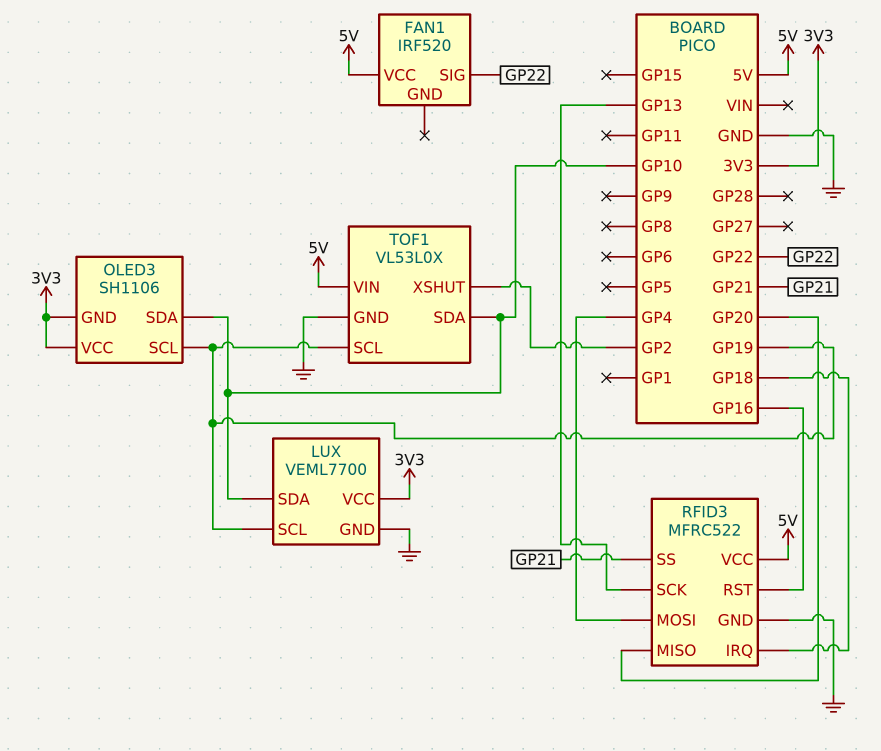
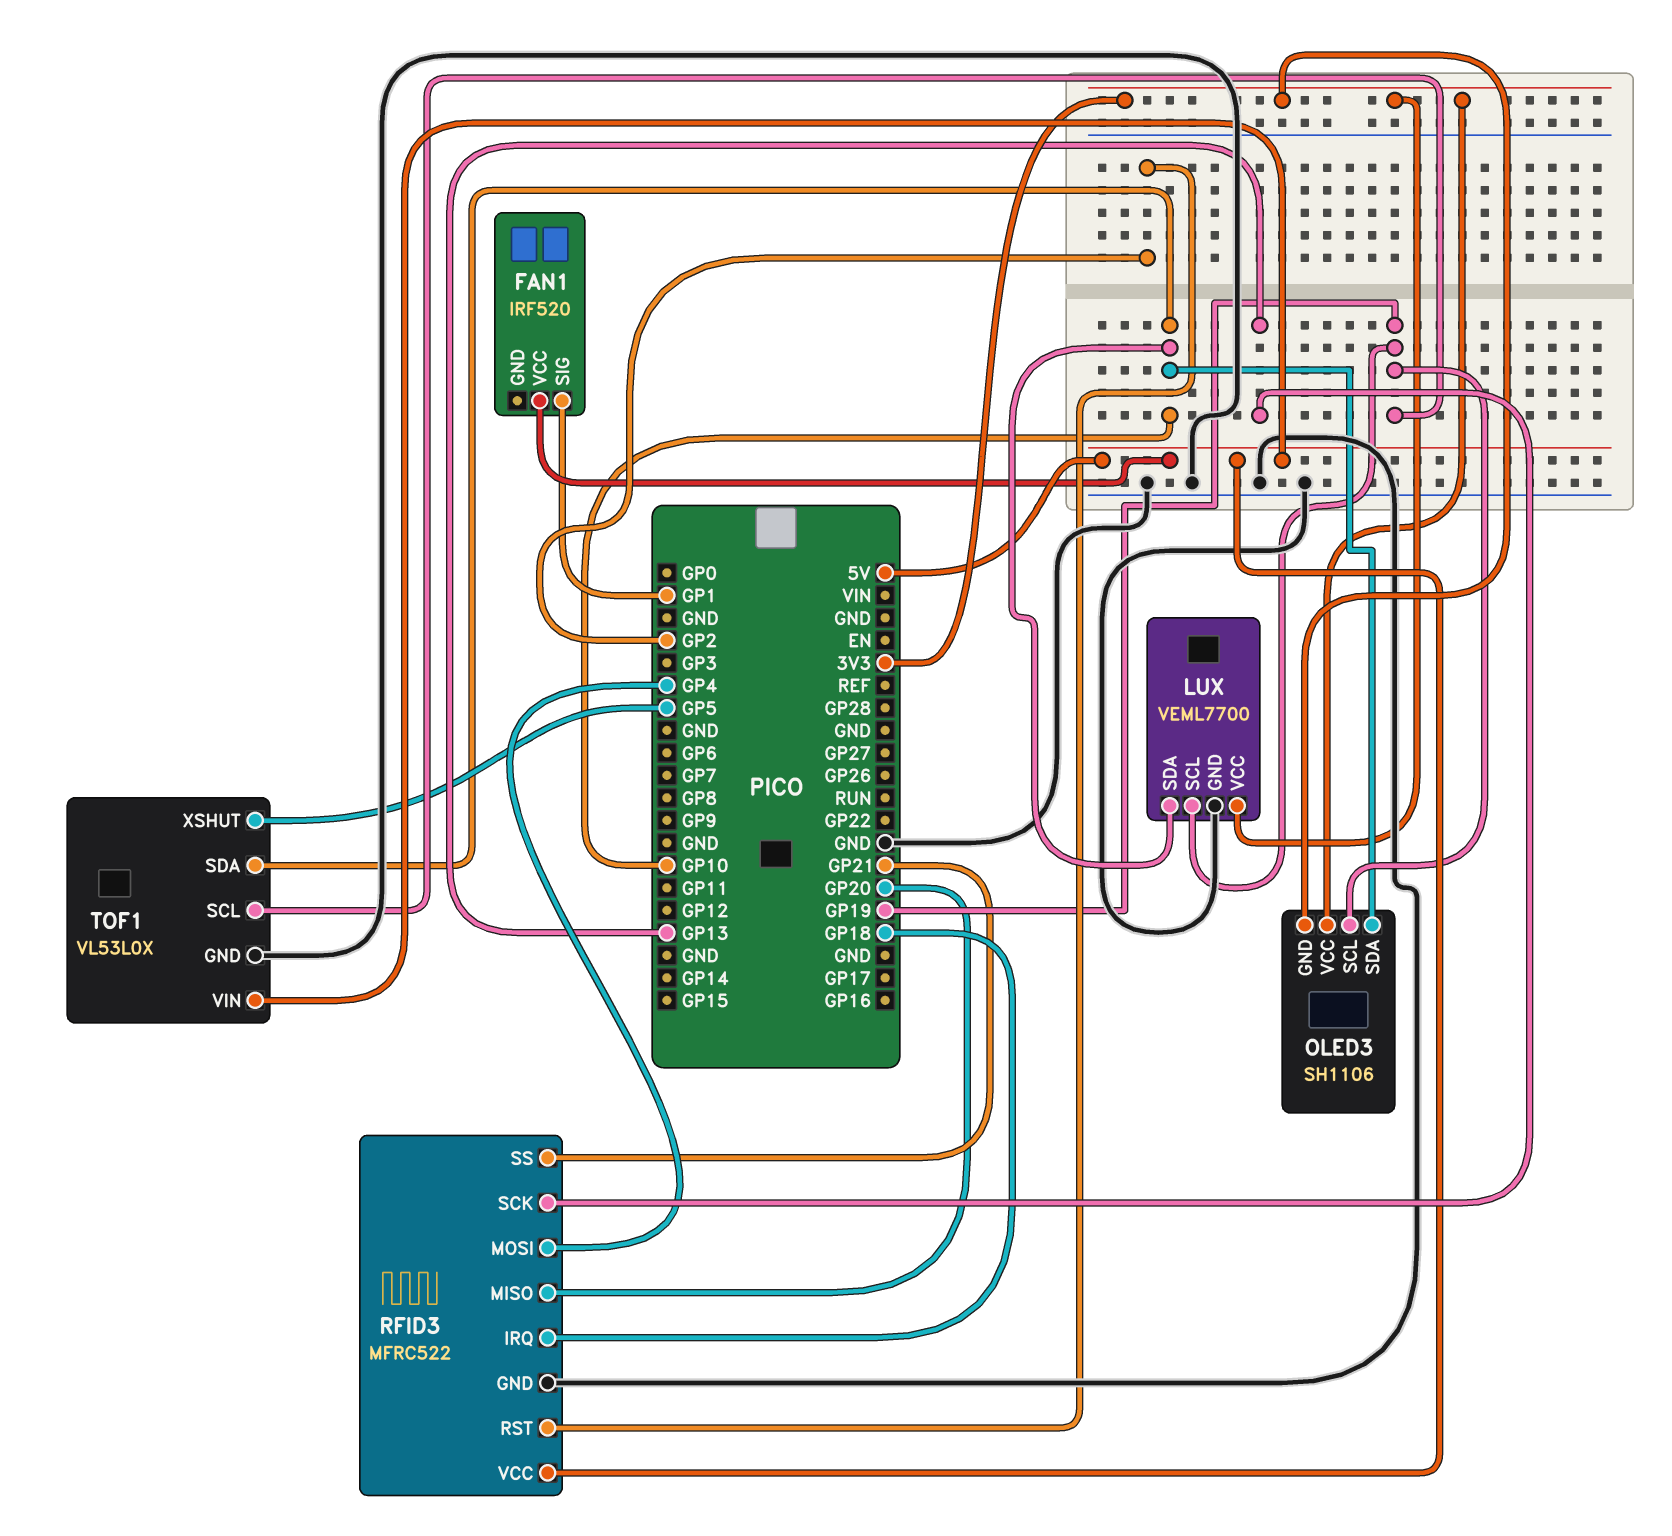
FAN1 pin SIG: GP22 -> GP1
RFID3 pin RST: GP16 -> GP2
TOF1 pin XSHUT: GP2 -> GP5

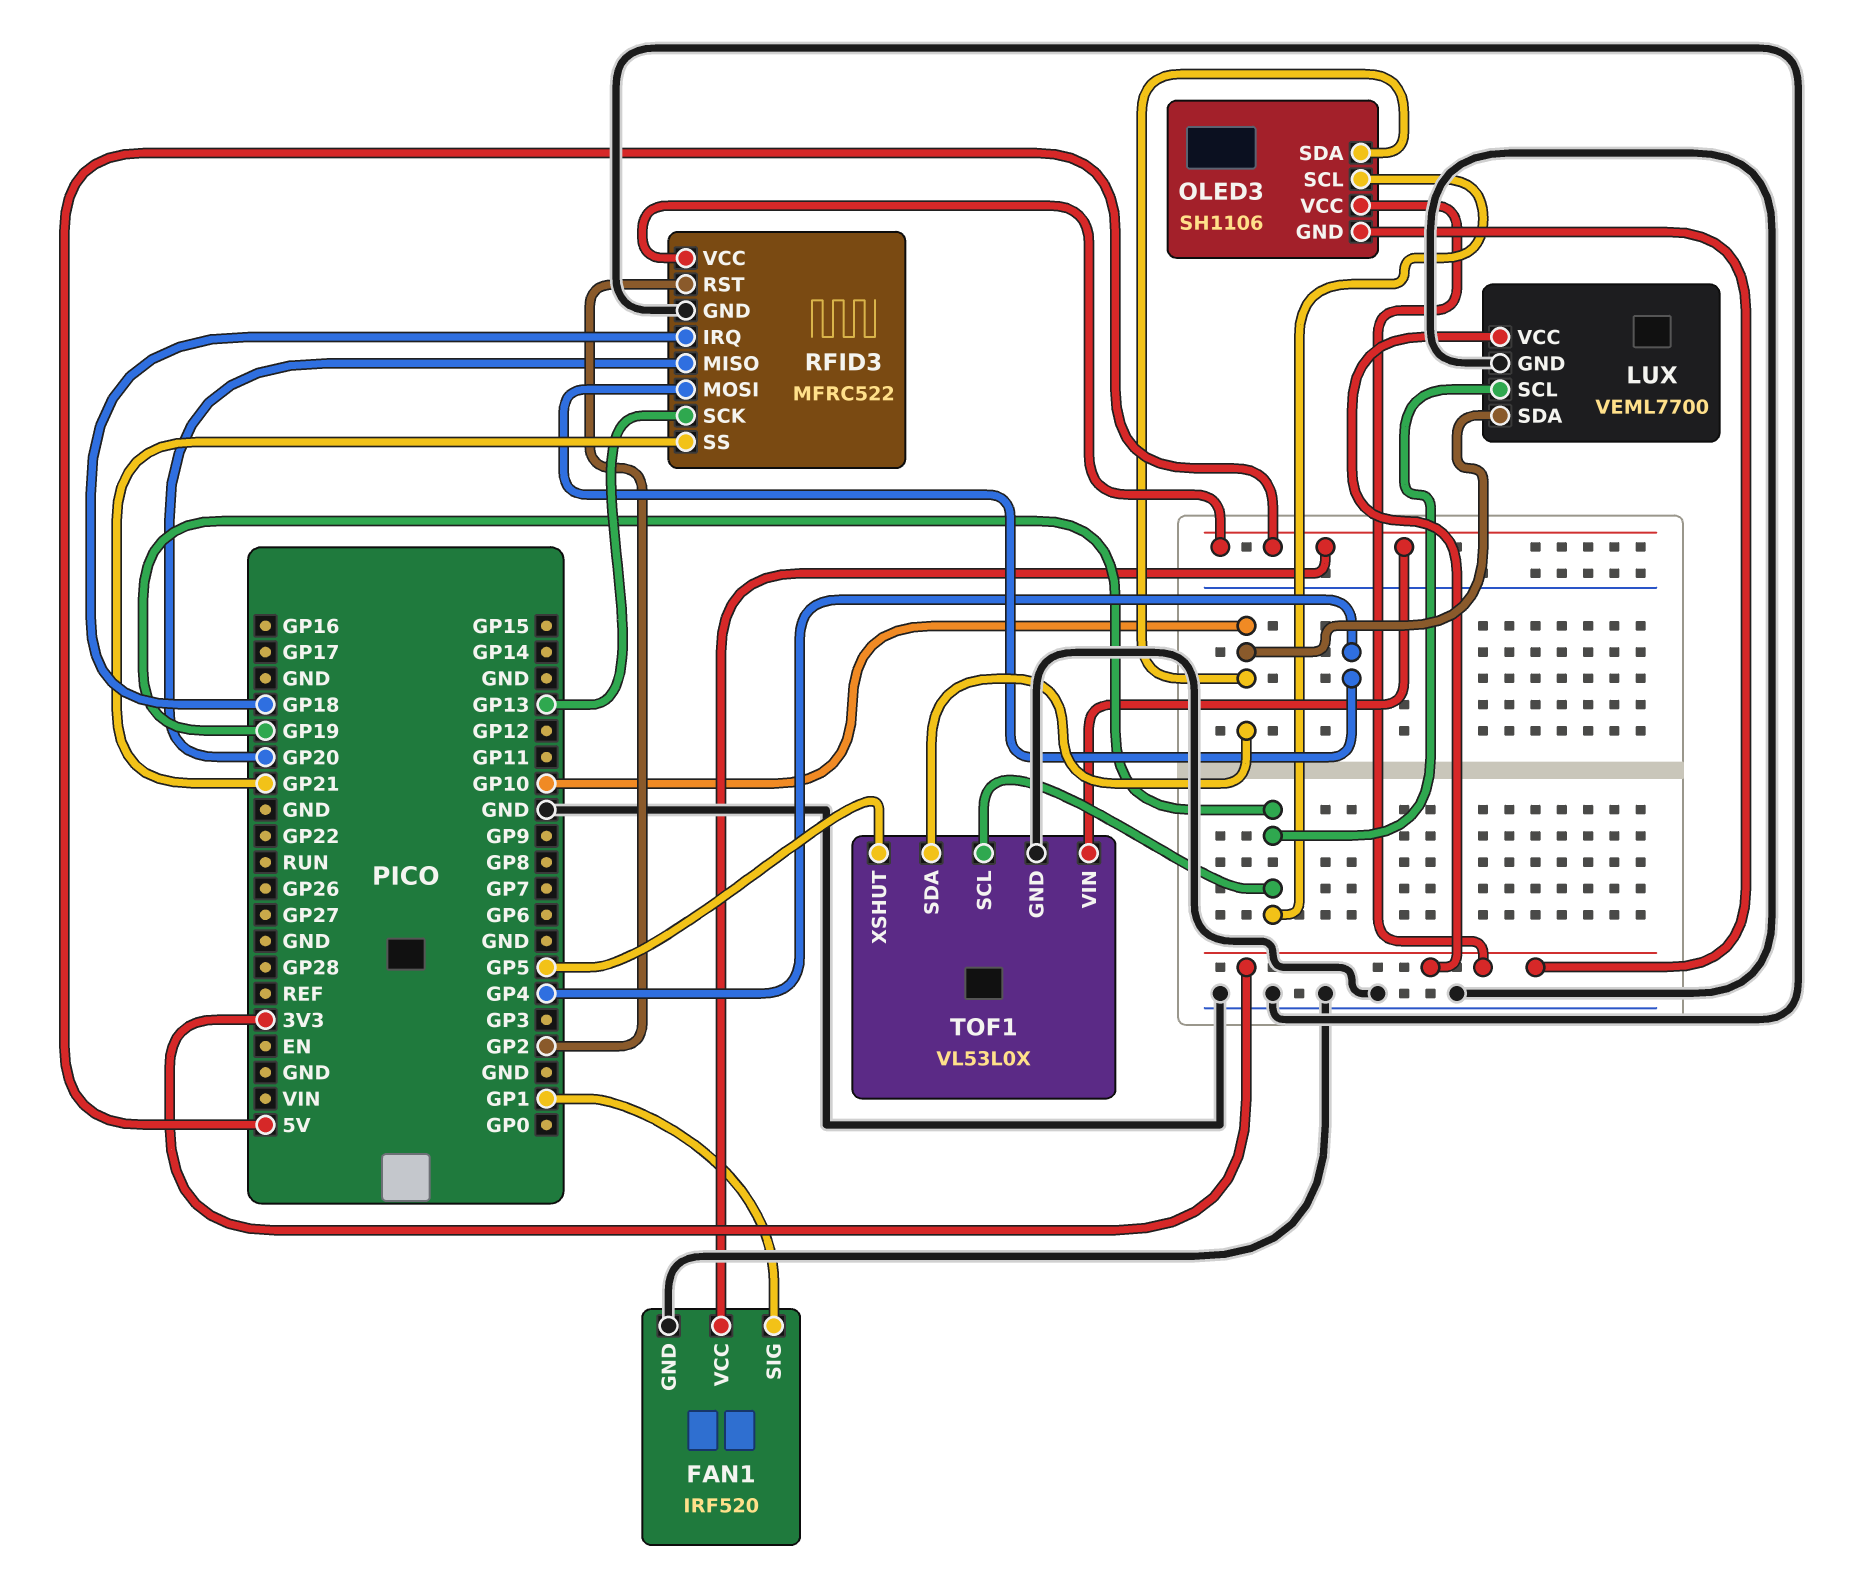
FAN1 pin GND: none -> GND

